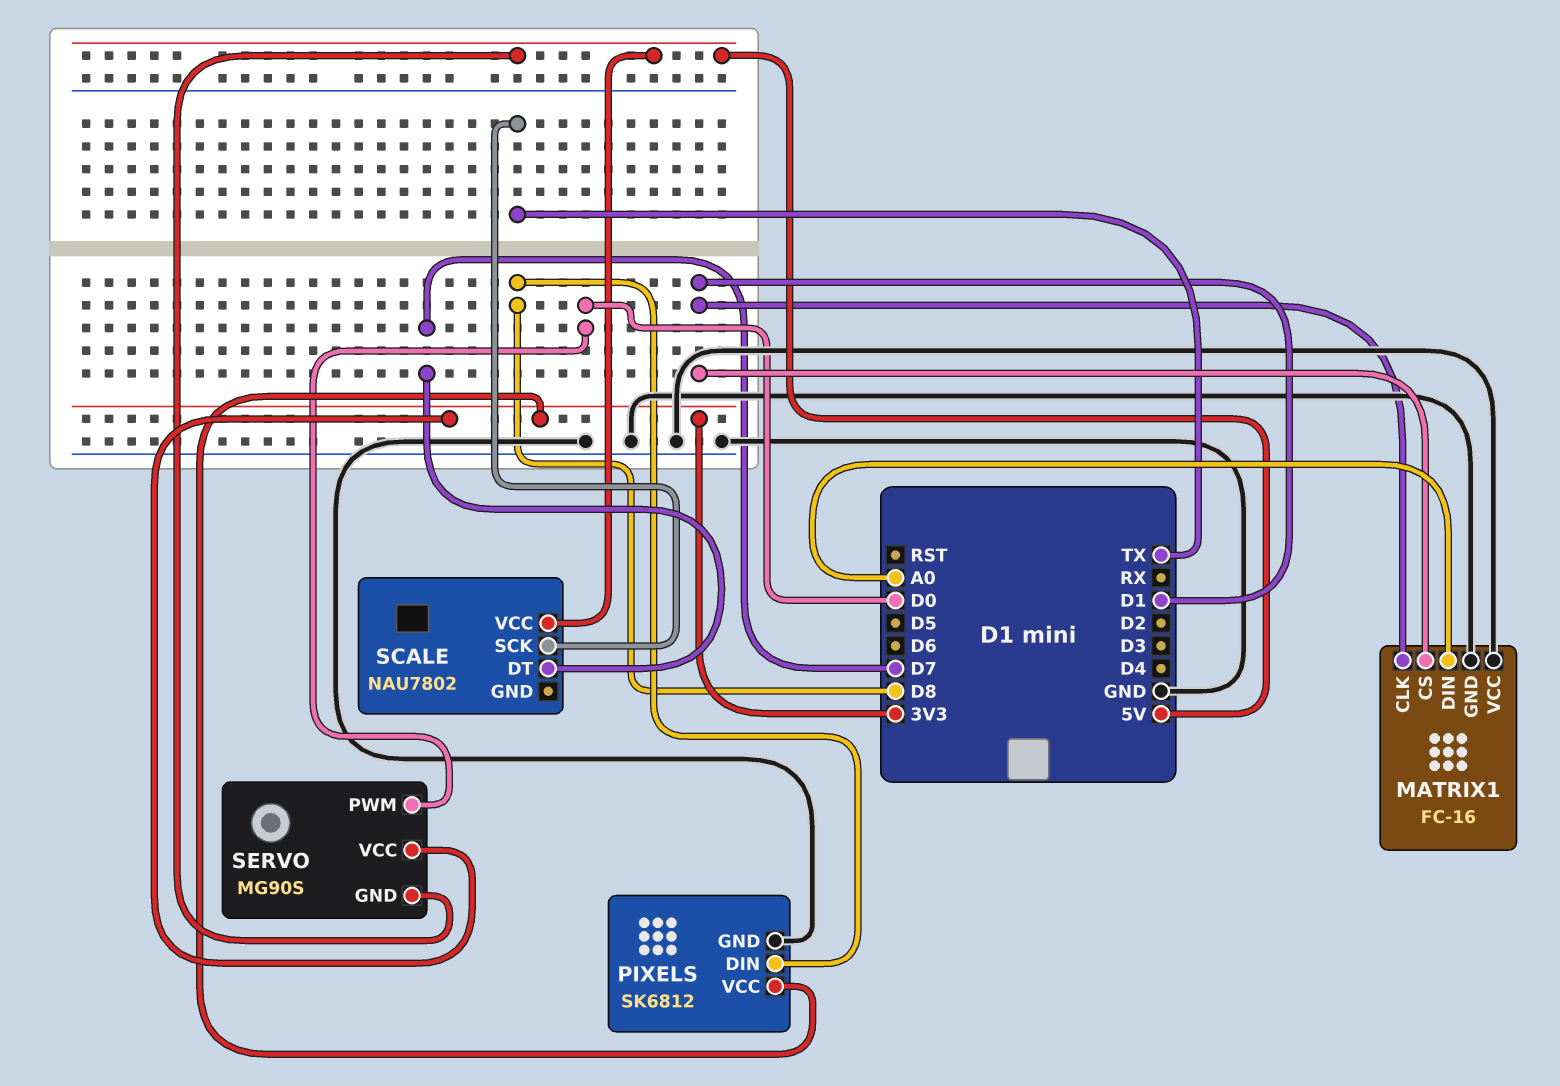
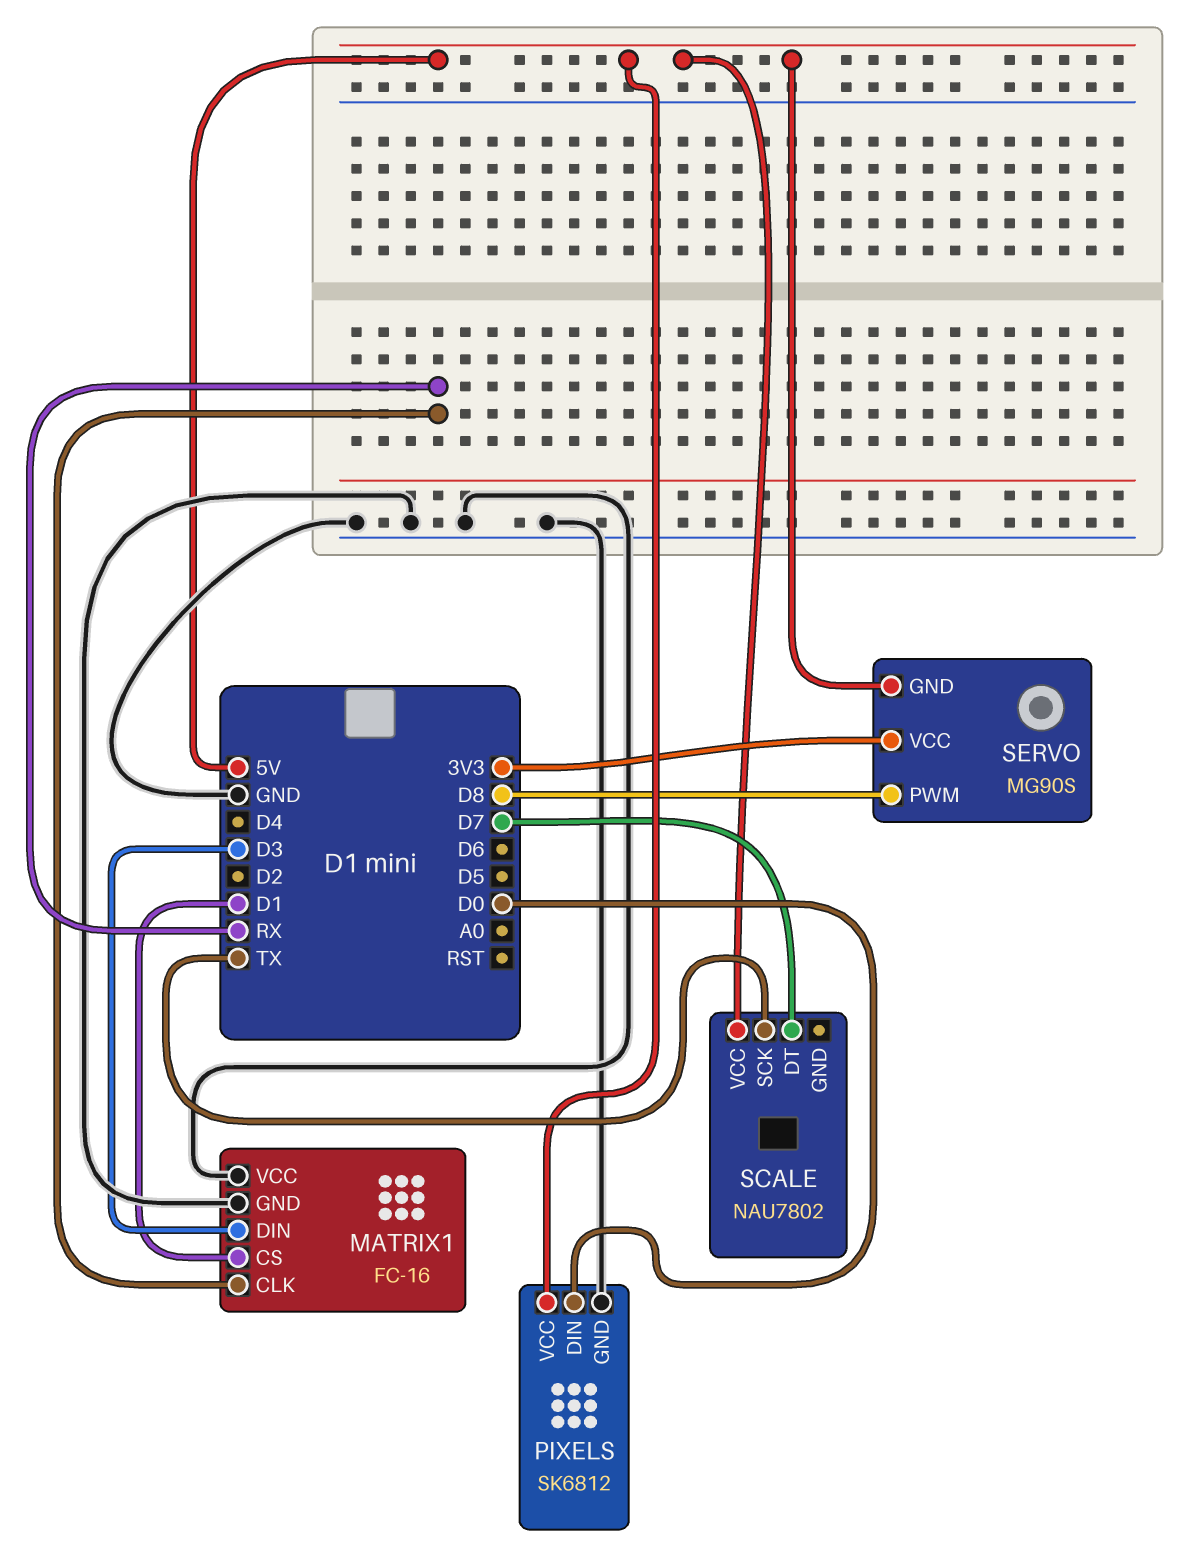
MATRIX1 pin CLK: D1 -> RX
MATRIX1 pin DIN: A0 -> D3
PIXELS pin DIN: D8 -> D0
PIXELS pin VCC: 3V3 -> 5V
SERVO pin PWM: D0 -> D8

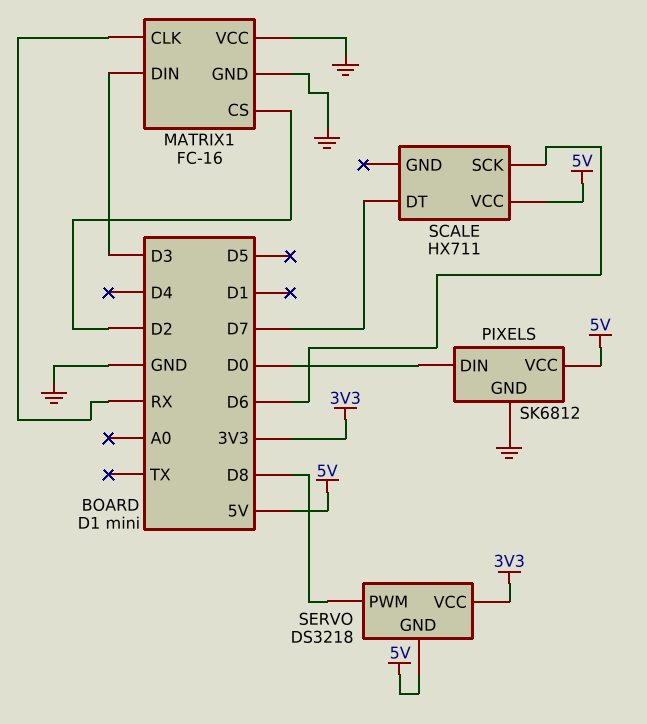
MATRIX1 pin CS: D1 -> D2
SCALE: NAU7802 -> HX711
SCALE pin SCK: TX -> D6
SERVO: MG90S -> DS3218

